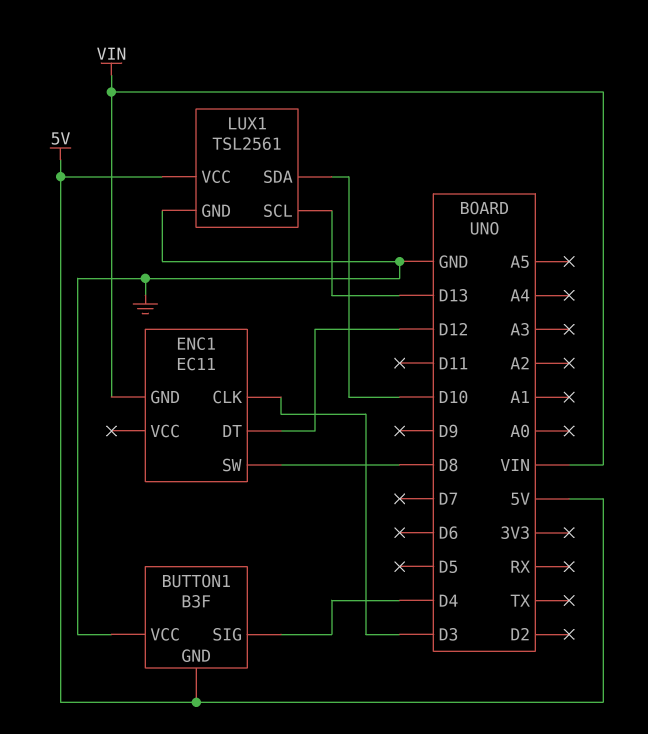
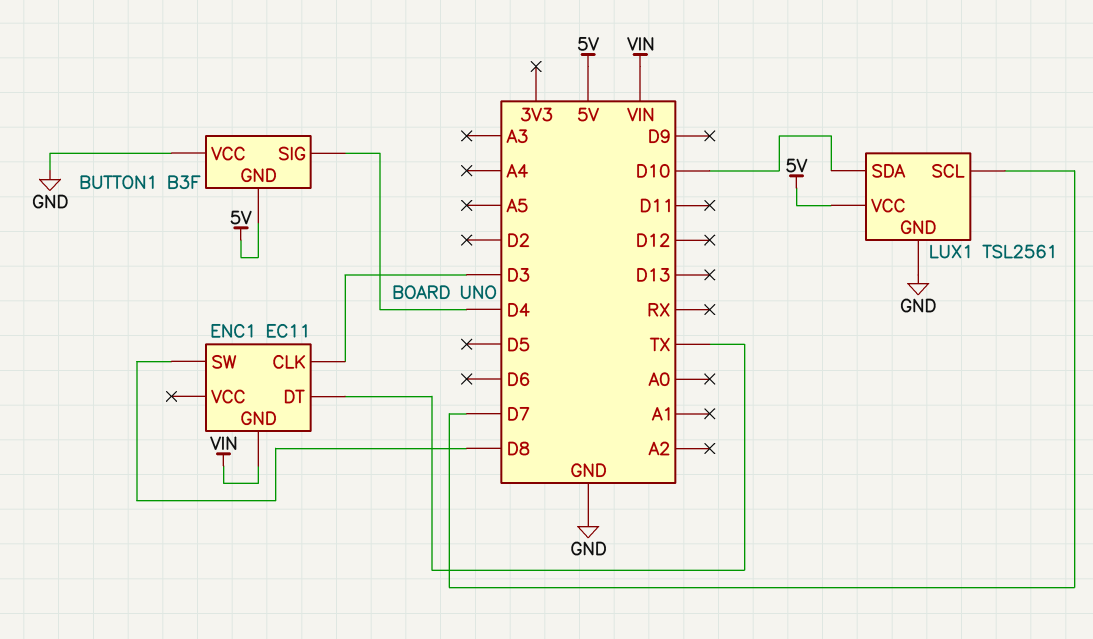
ENC1 pin DT: D12 -> TX
LUX1 pin SCL: D13 -> D7

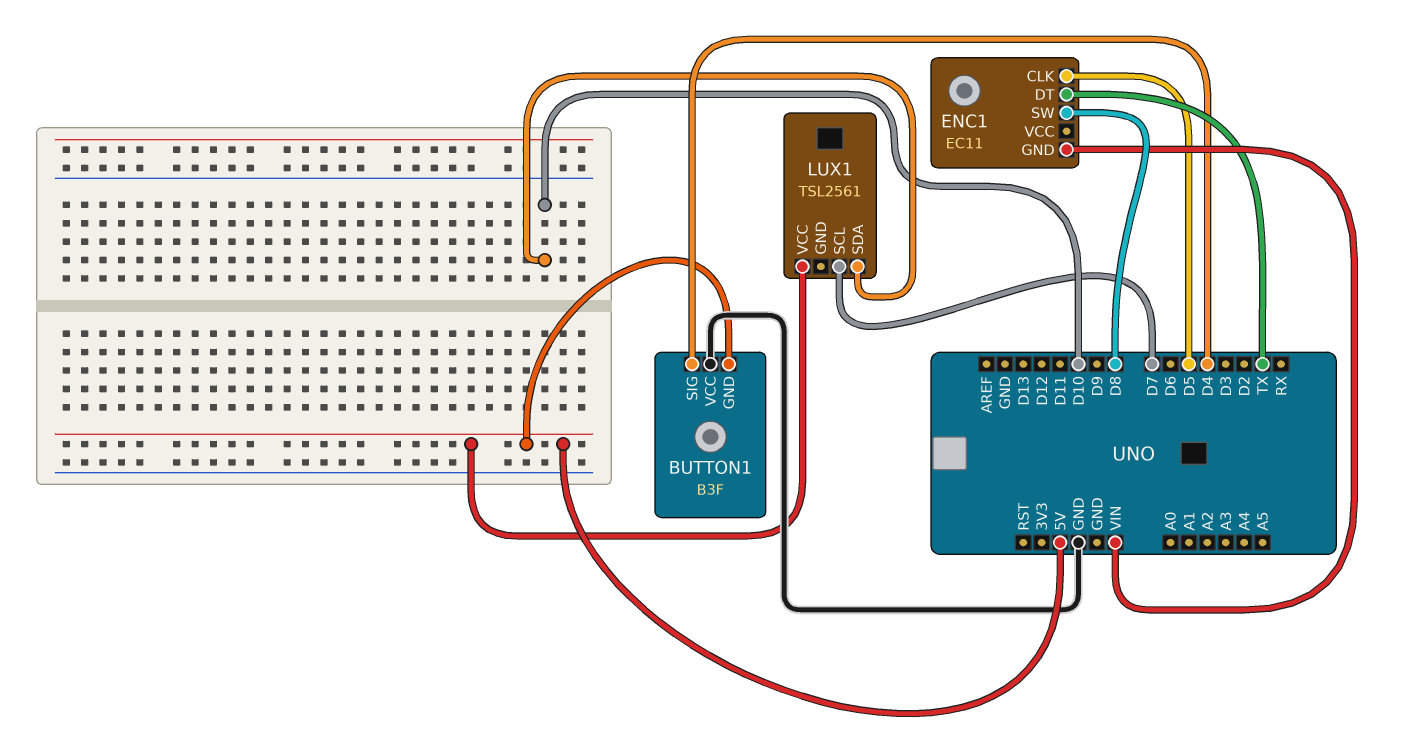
ENC1 pin CLK: D3 -> D5
LUX1 pin GND: GND -> none

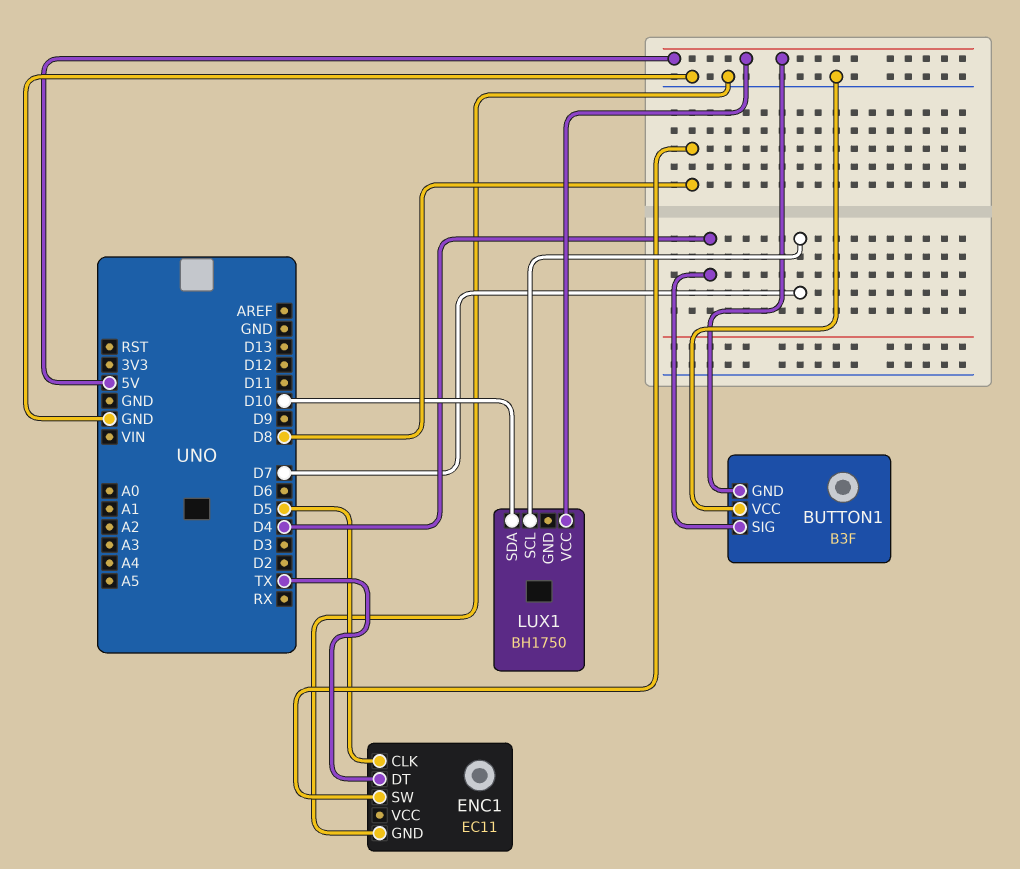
ENC1 pin GND: VIN -> GND
LUX1: TSL2561 -> BH1750

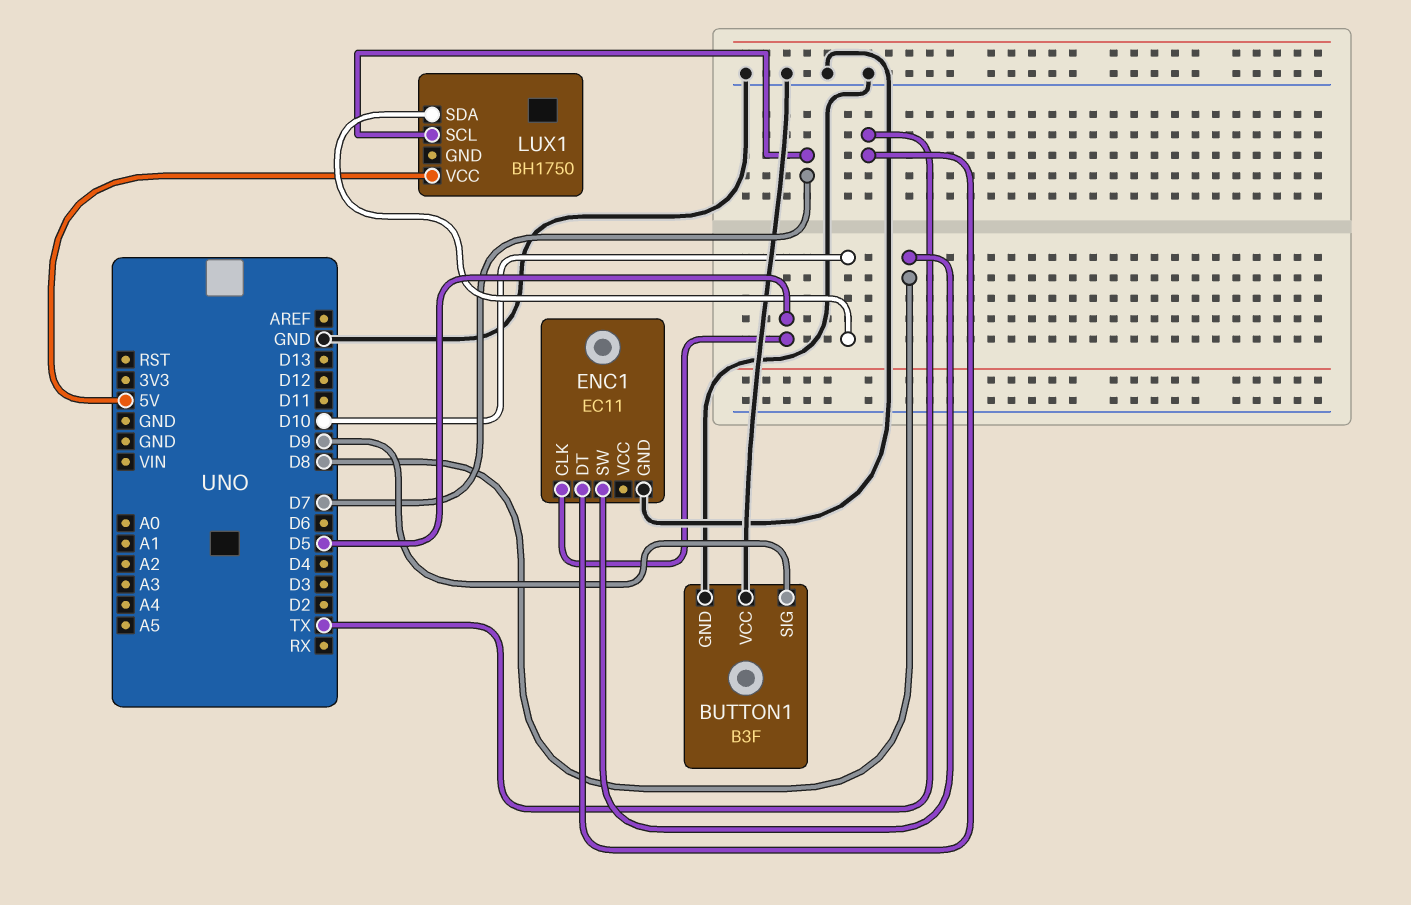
BUTTON1 pin GND: 5V -> GND
BUTTON1 pin SIG: D4 -> D9

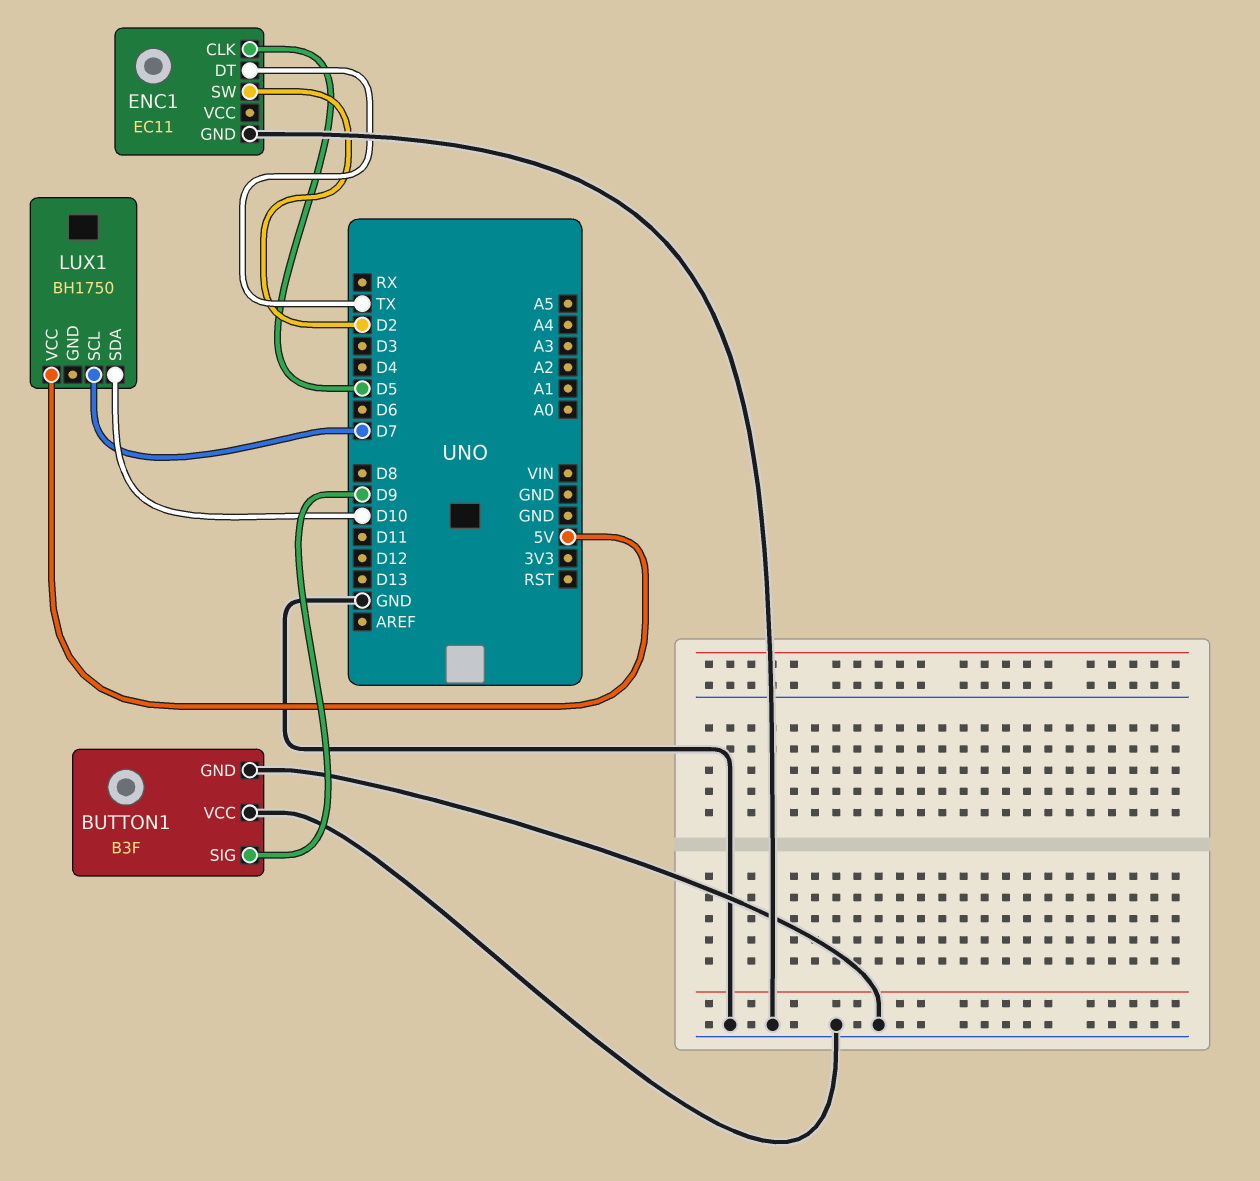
ENC1 pin SW: D8 -> D2

